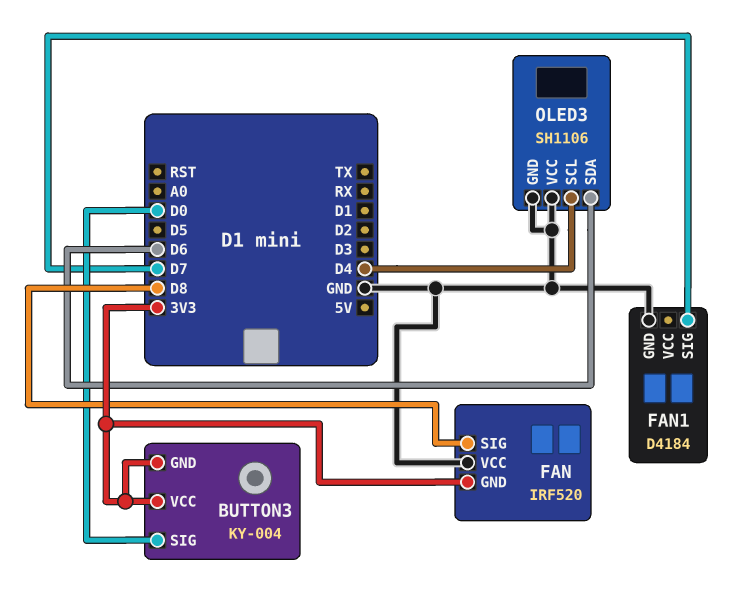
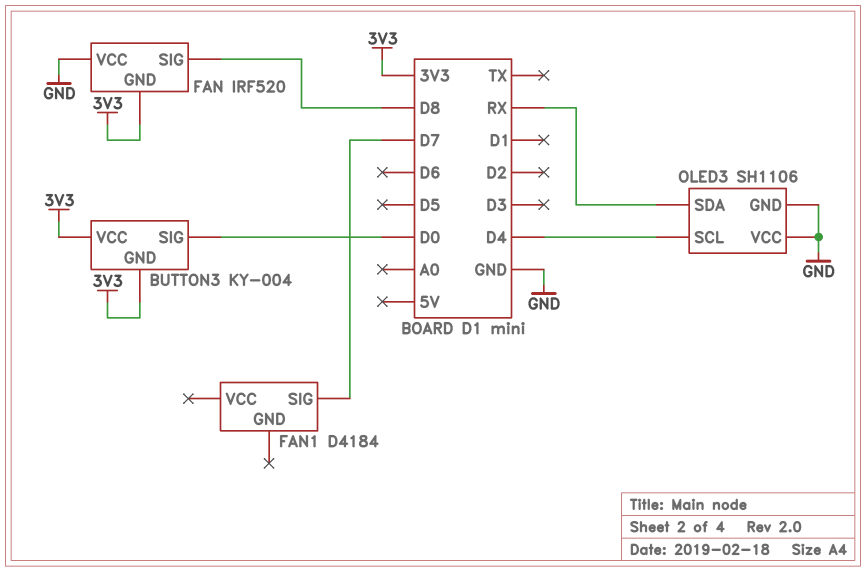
FAN1 pin GND: GND -> none
OLED3 pin SDA: D6 -> RX

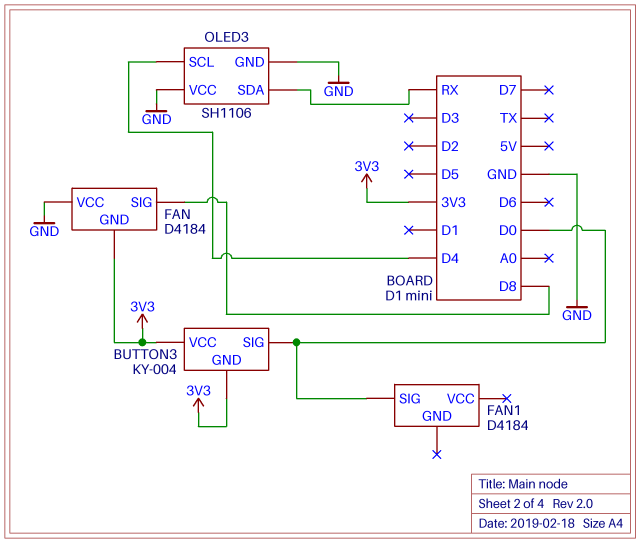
FAN: IRF520 -> D4184
FAN1 pin SIG: D7 -> D0

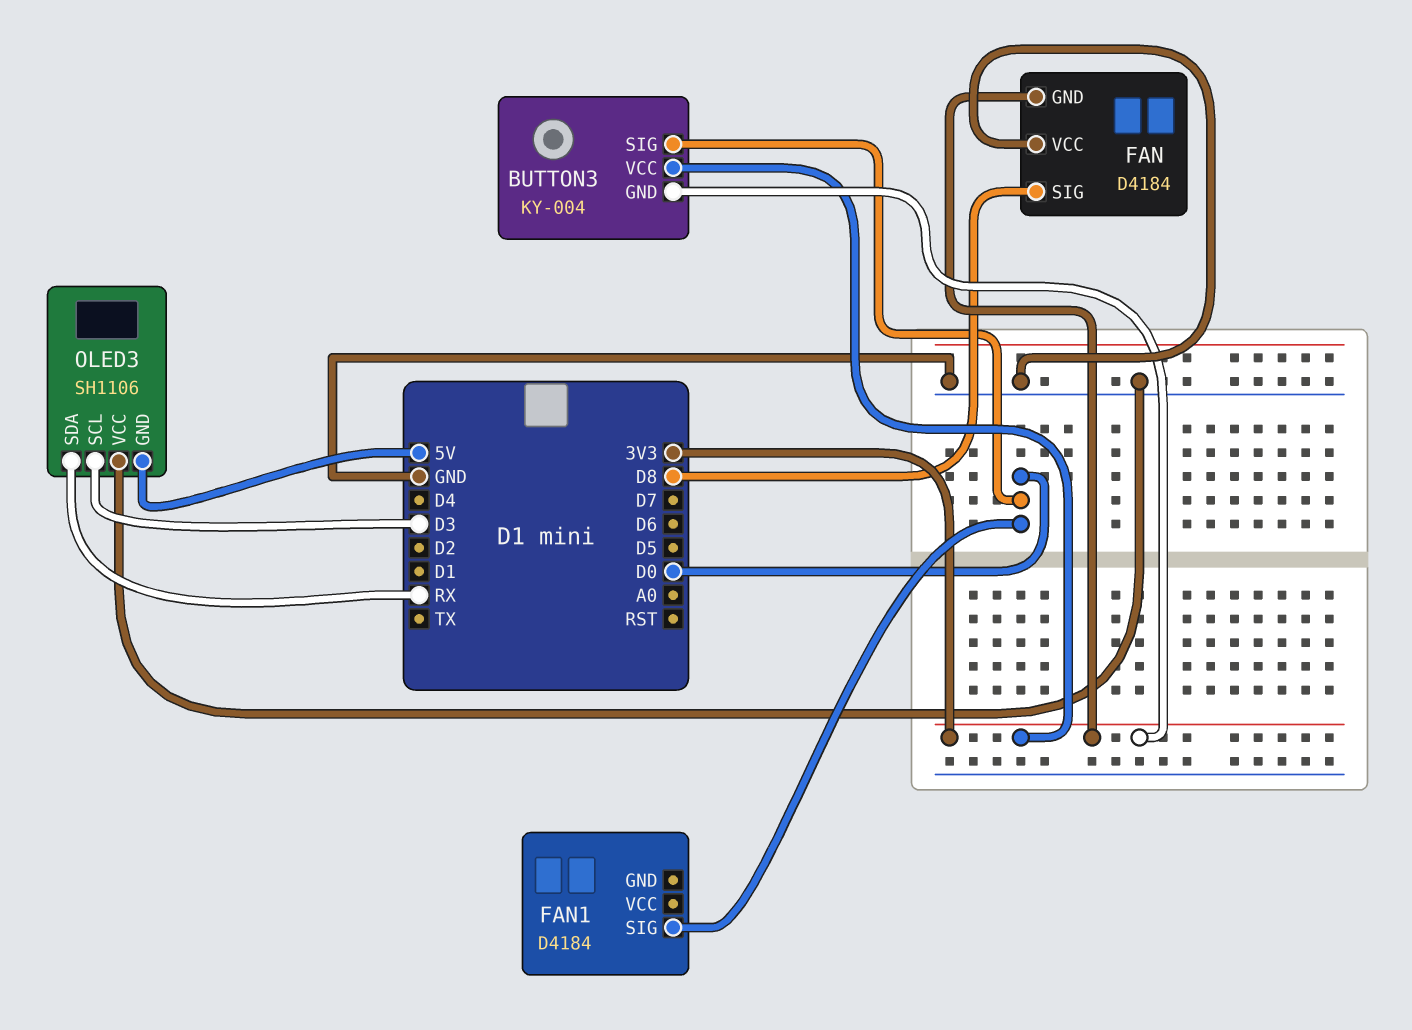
OLED3 pin GND: GND -> 5V
OLED3 pin SCL: D4 -> D3

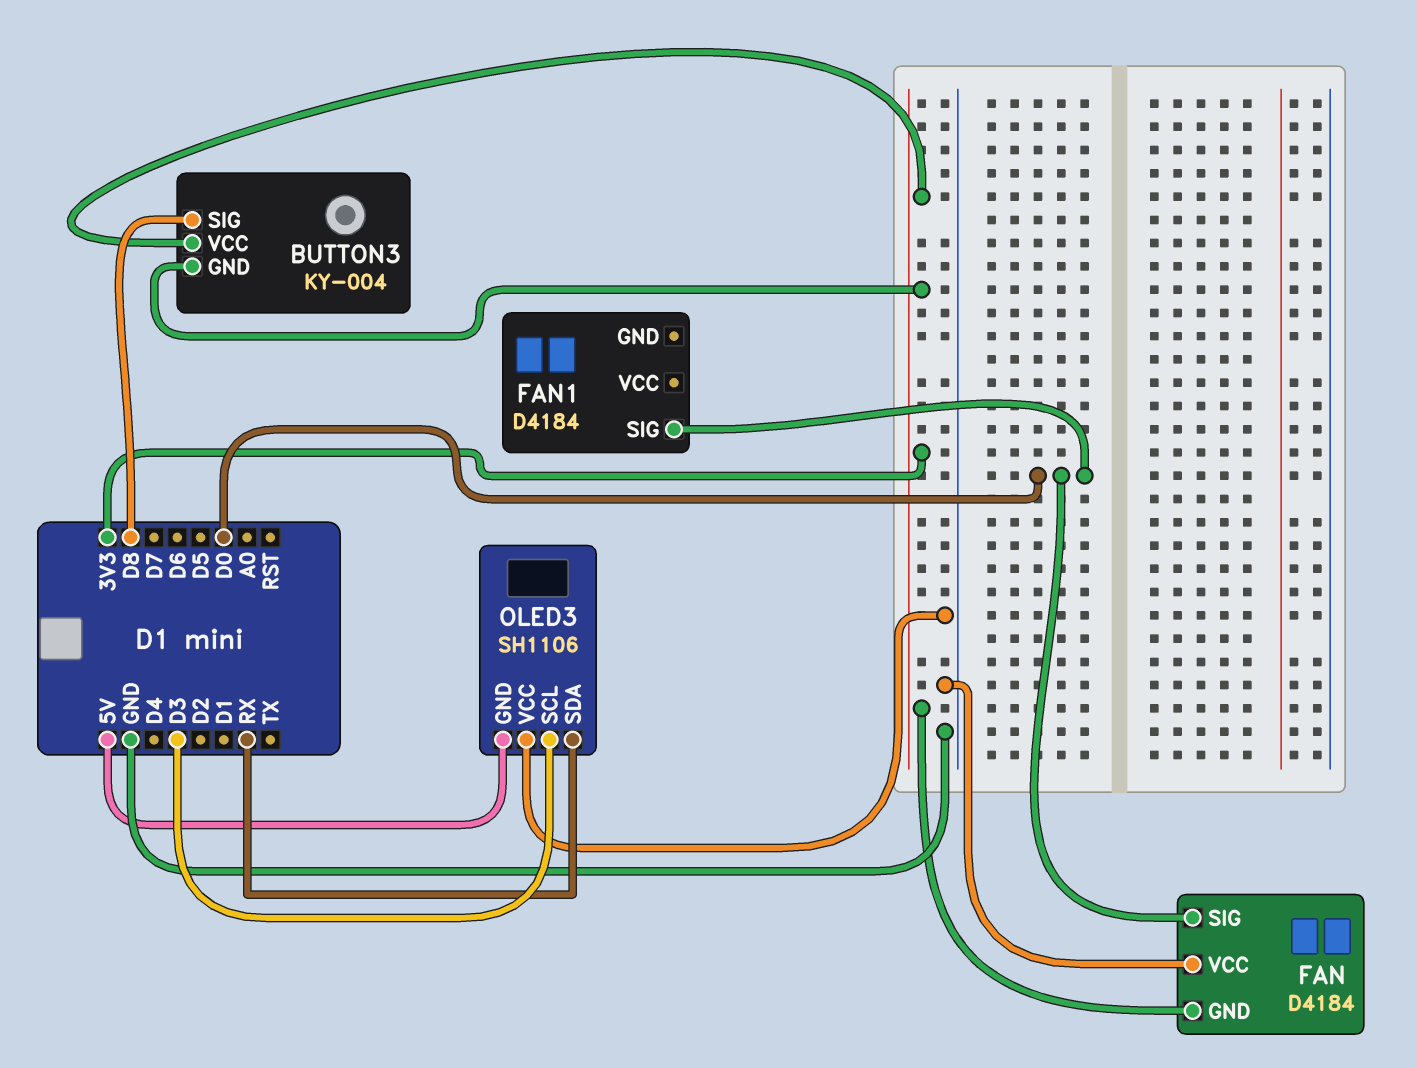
BUTTON3 pin SIG: D0 -> D8
FAN pin SIG: D8 -> D0

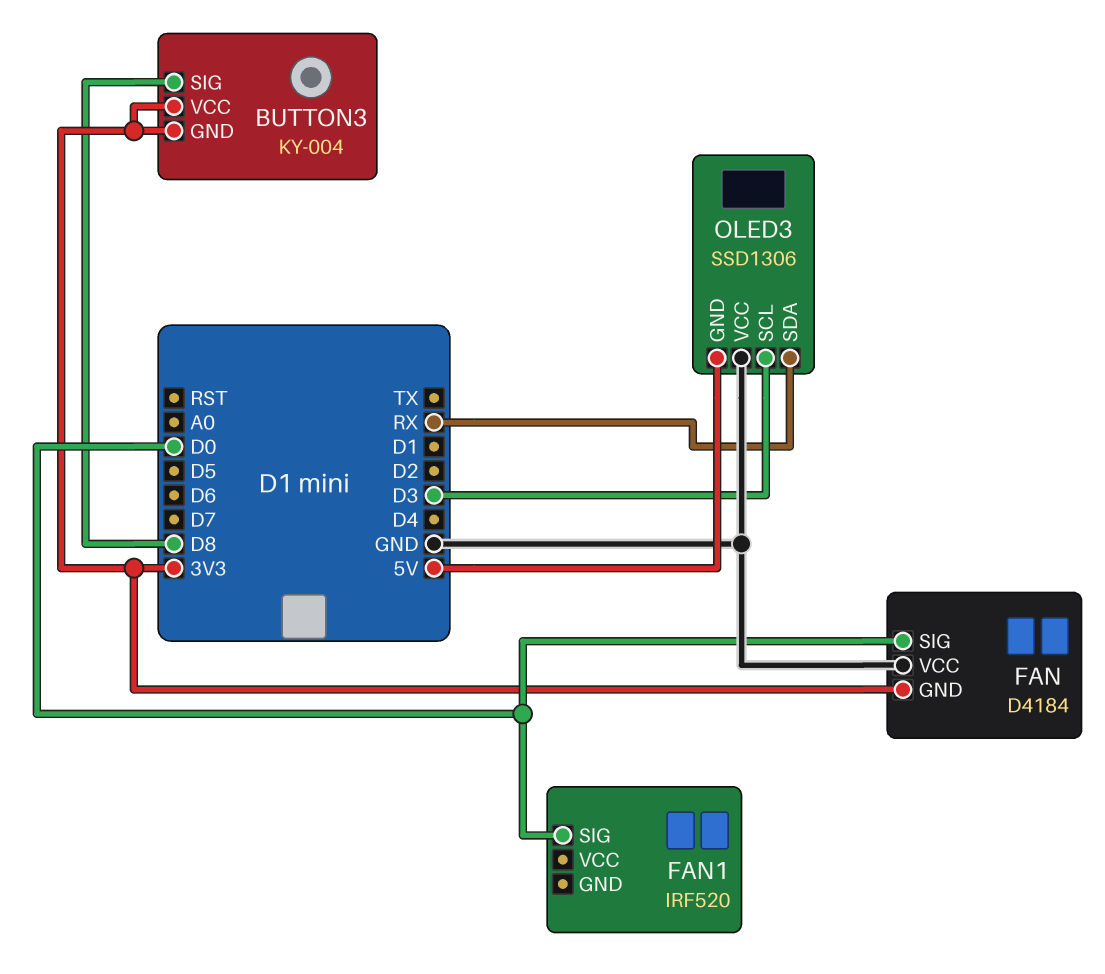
FAN1: D4184 -> IRF520
OLED3: SH1106 -> SSD1306

